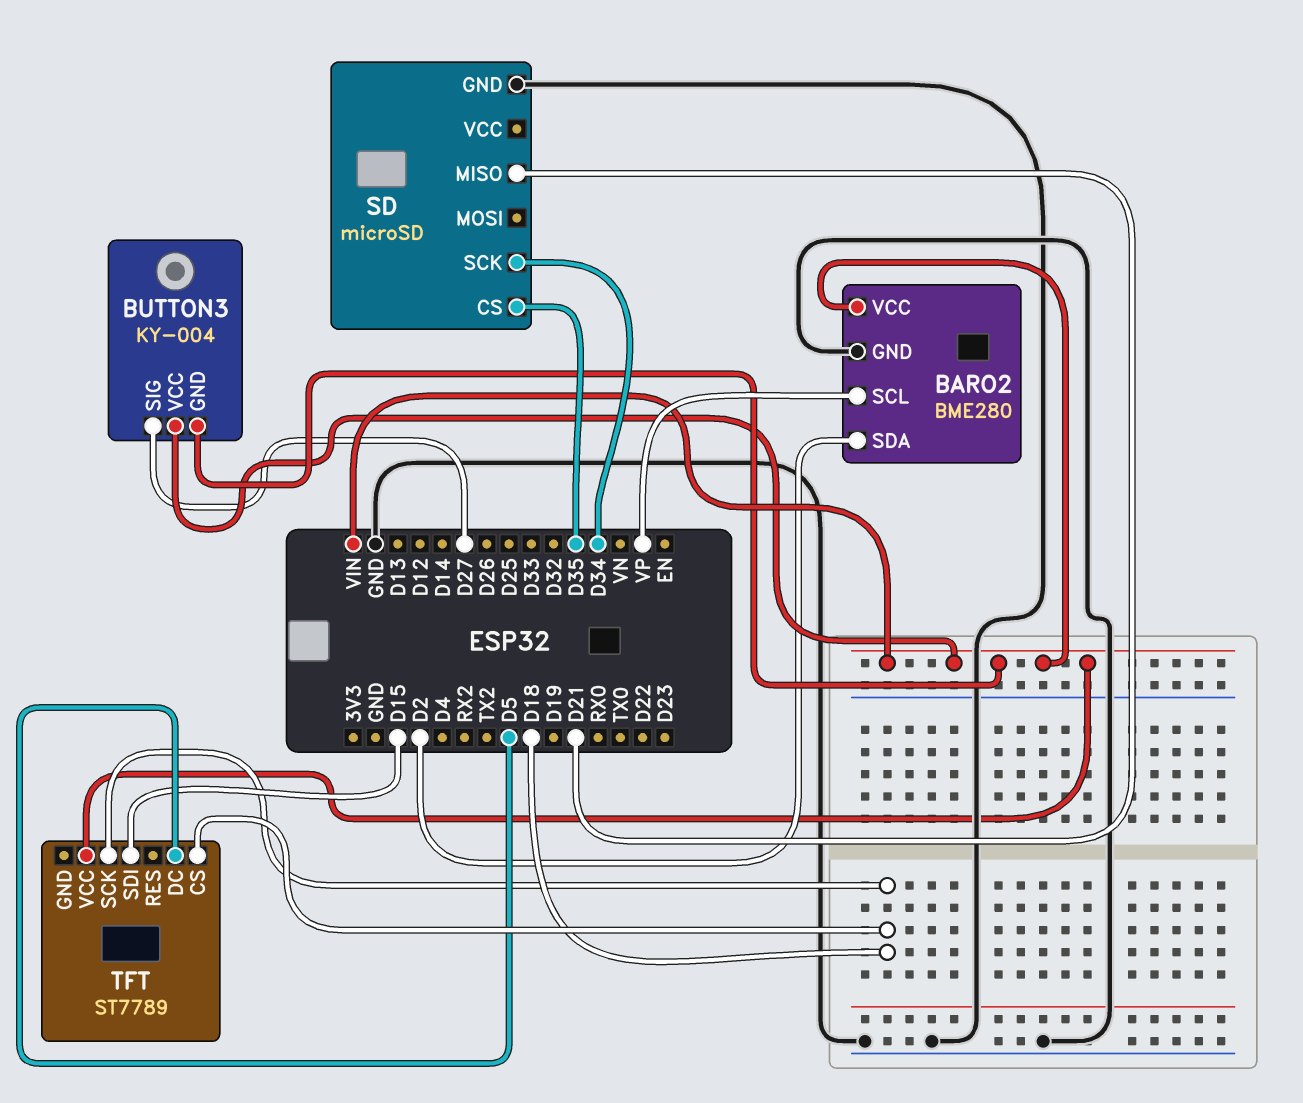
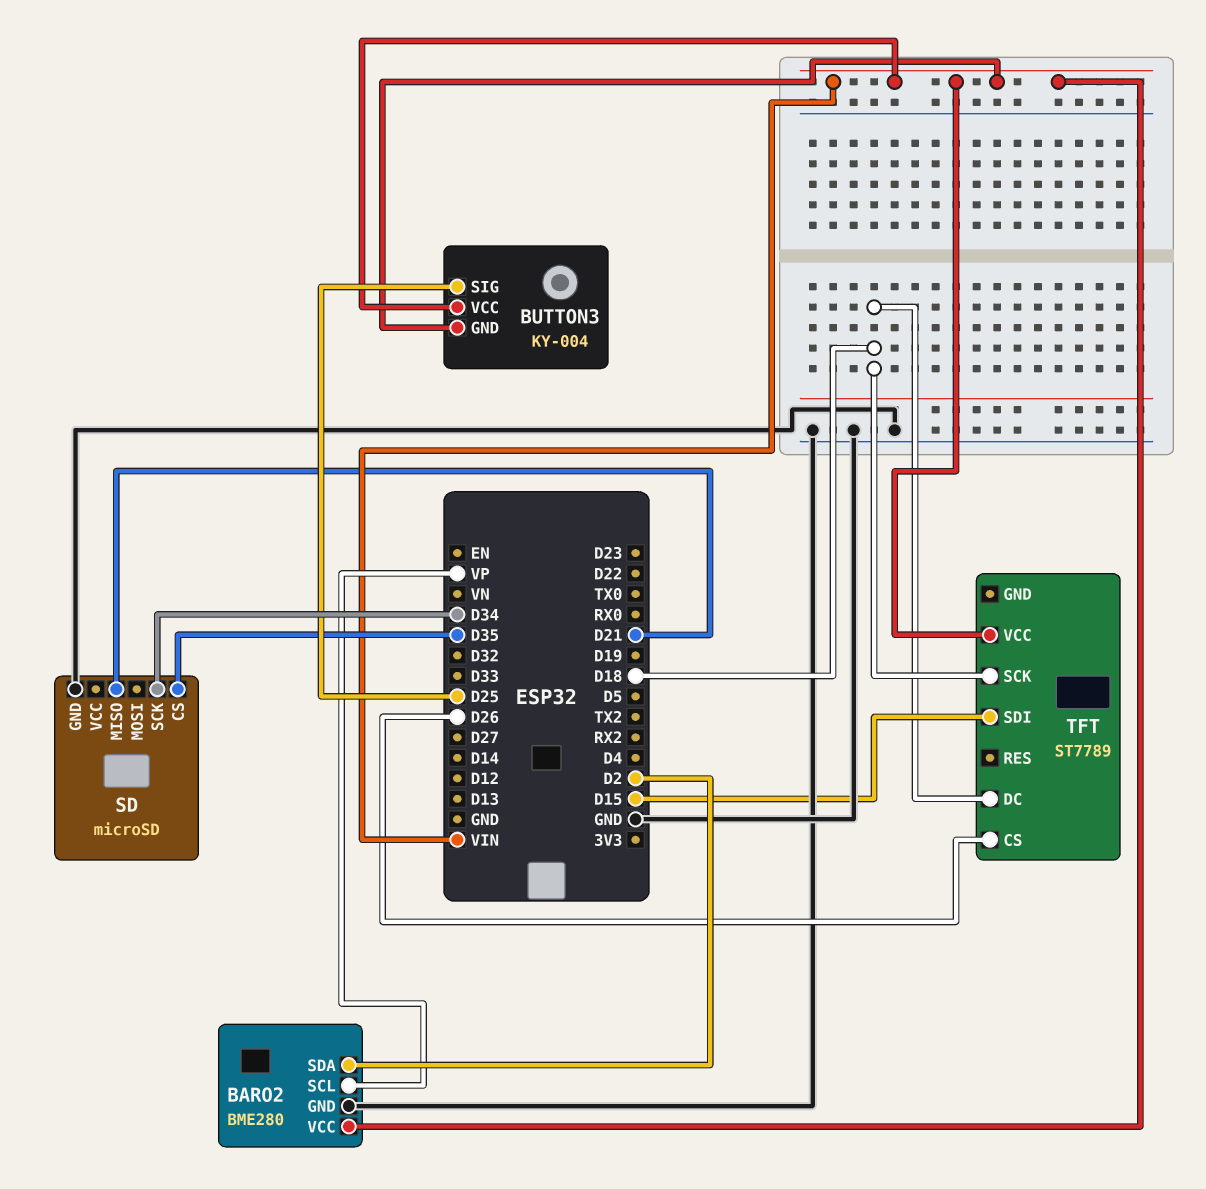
BUTTON3 pin SIG: D27 -> D25
TFT pin CS: D18 -> D26
TFT pin DC: D5 -> D18

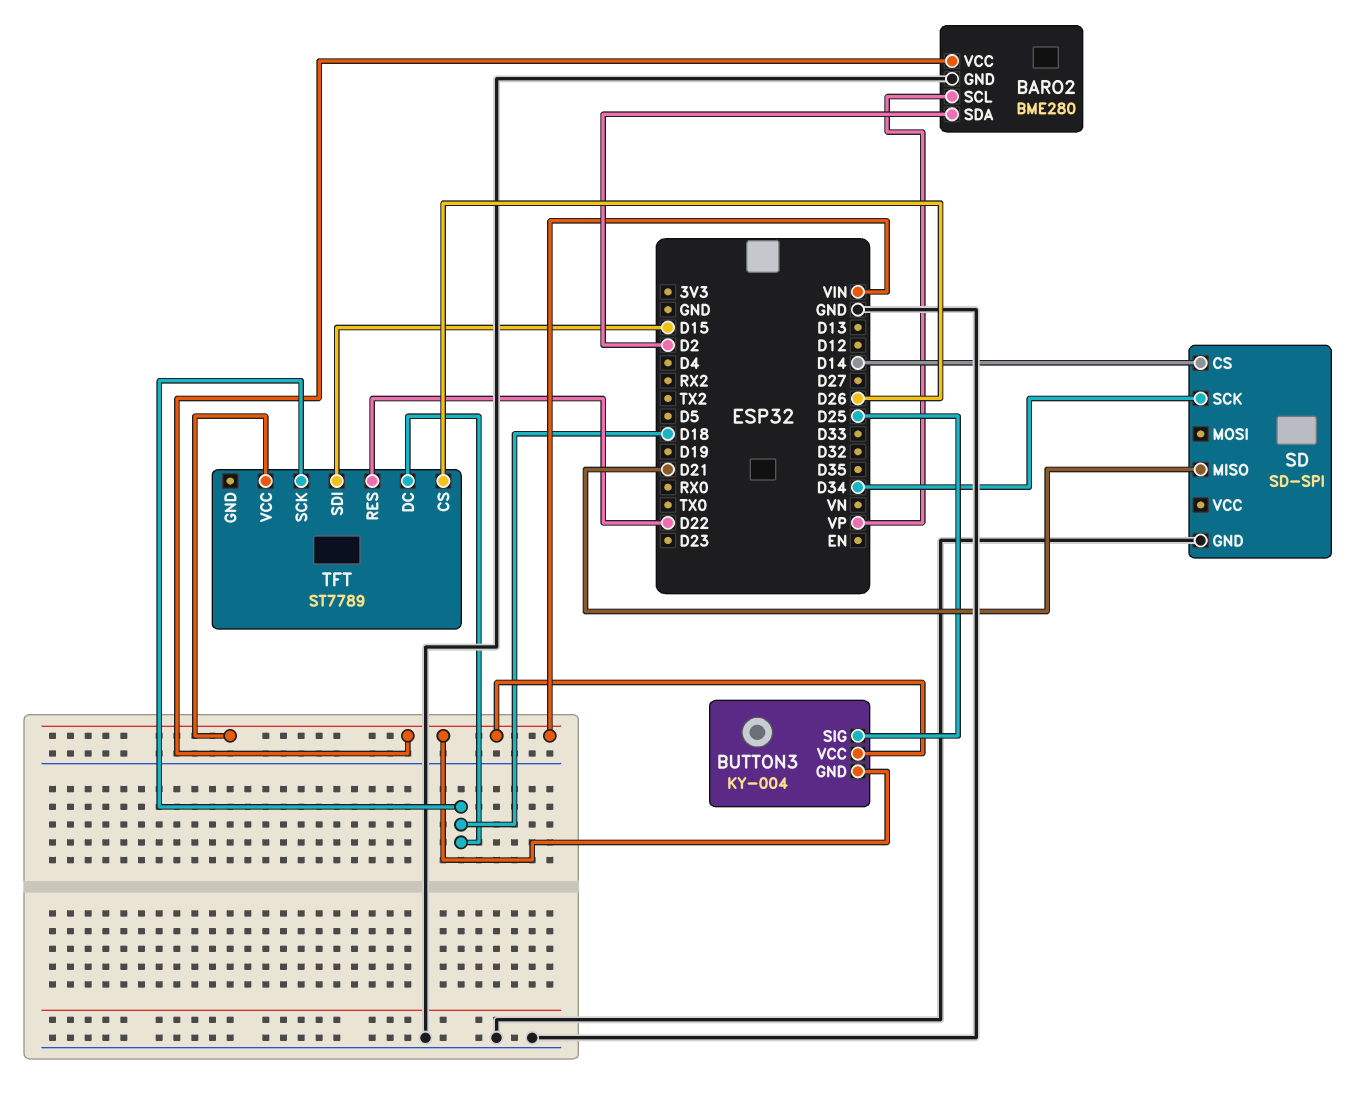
SD: microSD -> SD-SPI
SD pin CS: D35 -> D14
TFT pin RES: none -> D22

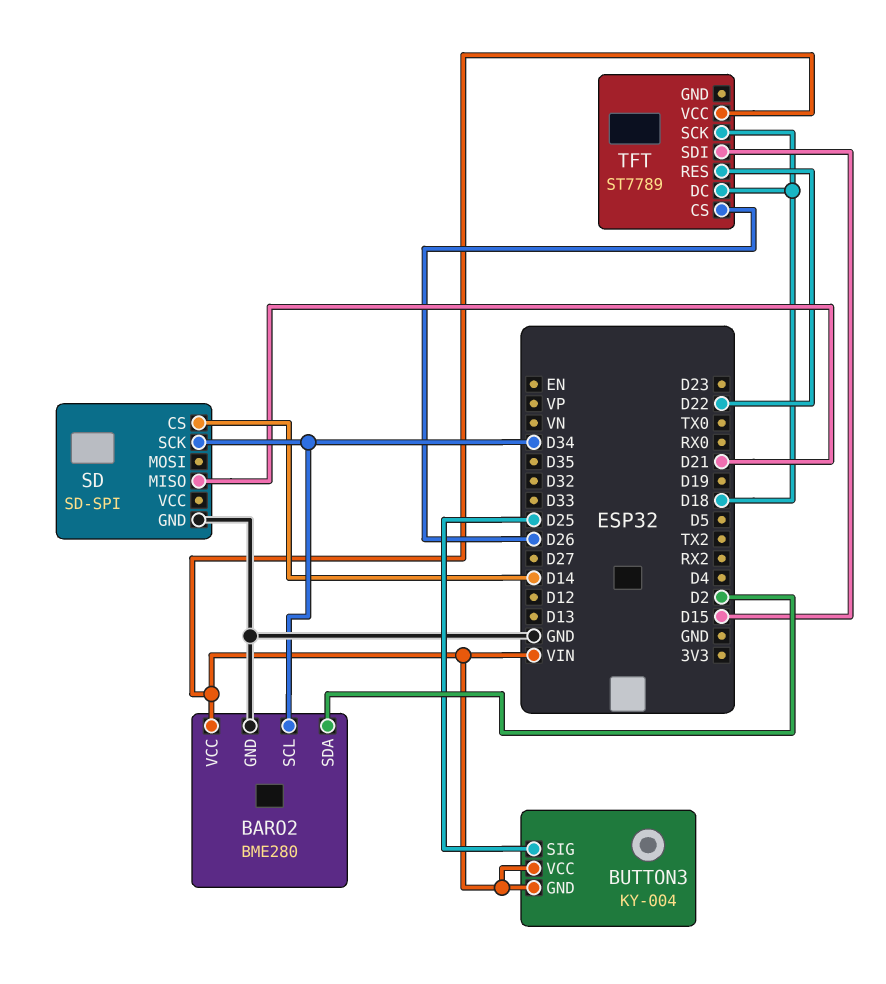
BARO2 pin SCL: VP -> D34

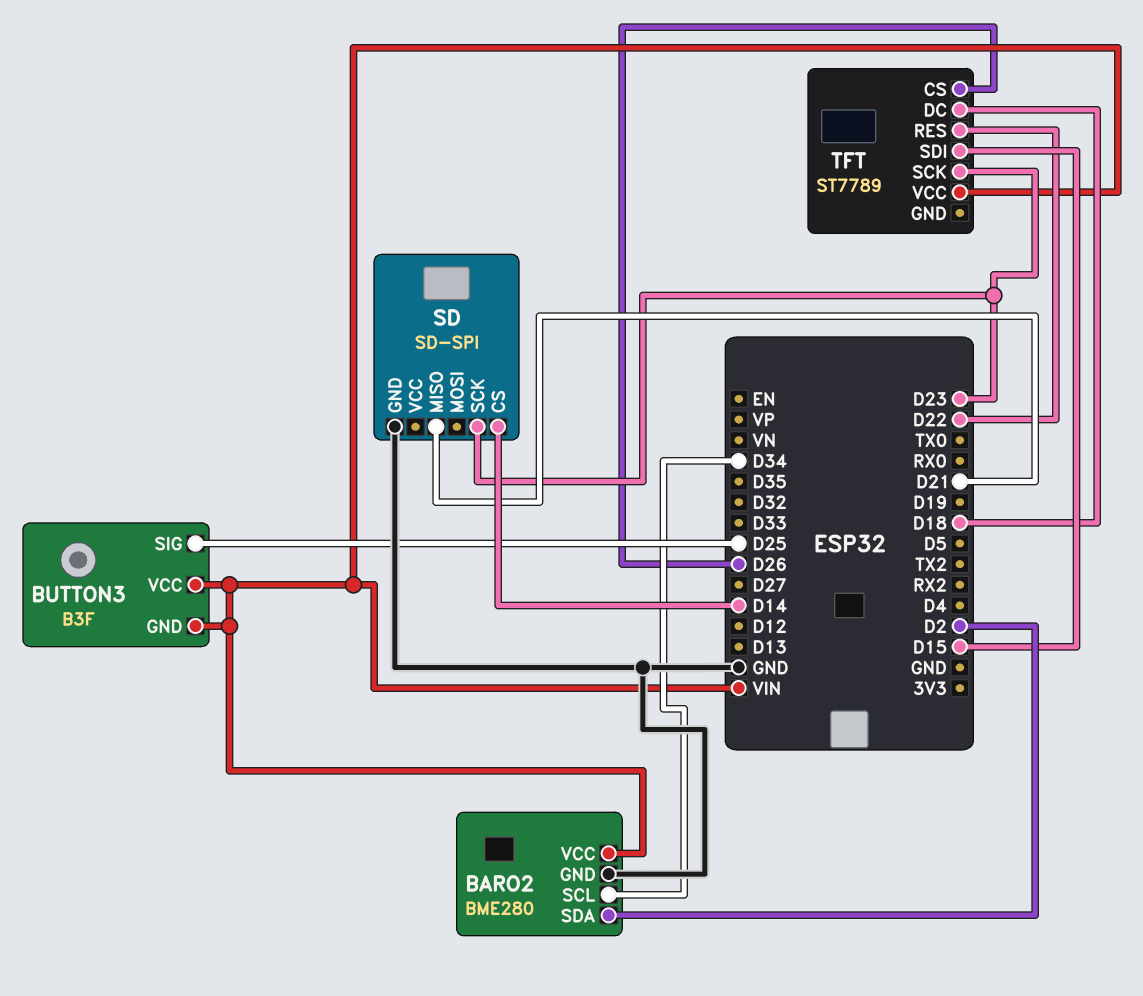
BUTTON3: KY-004 -> B3F
SD pin SCK: D34 -> D23
TFT pin SCK: D18 -> D23

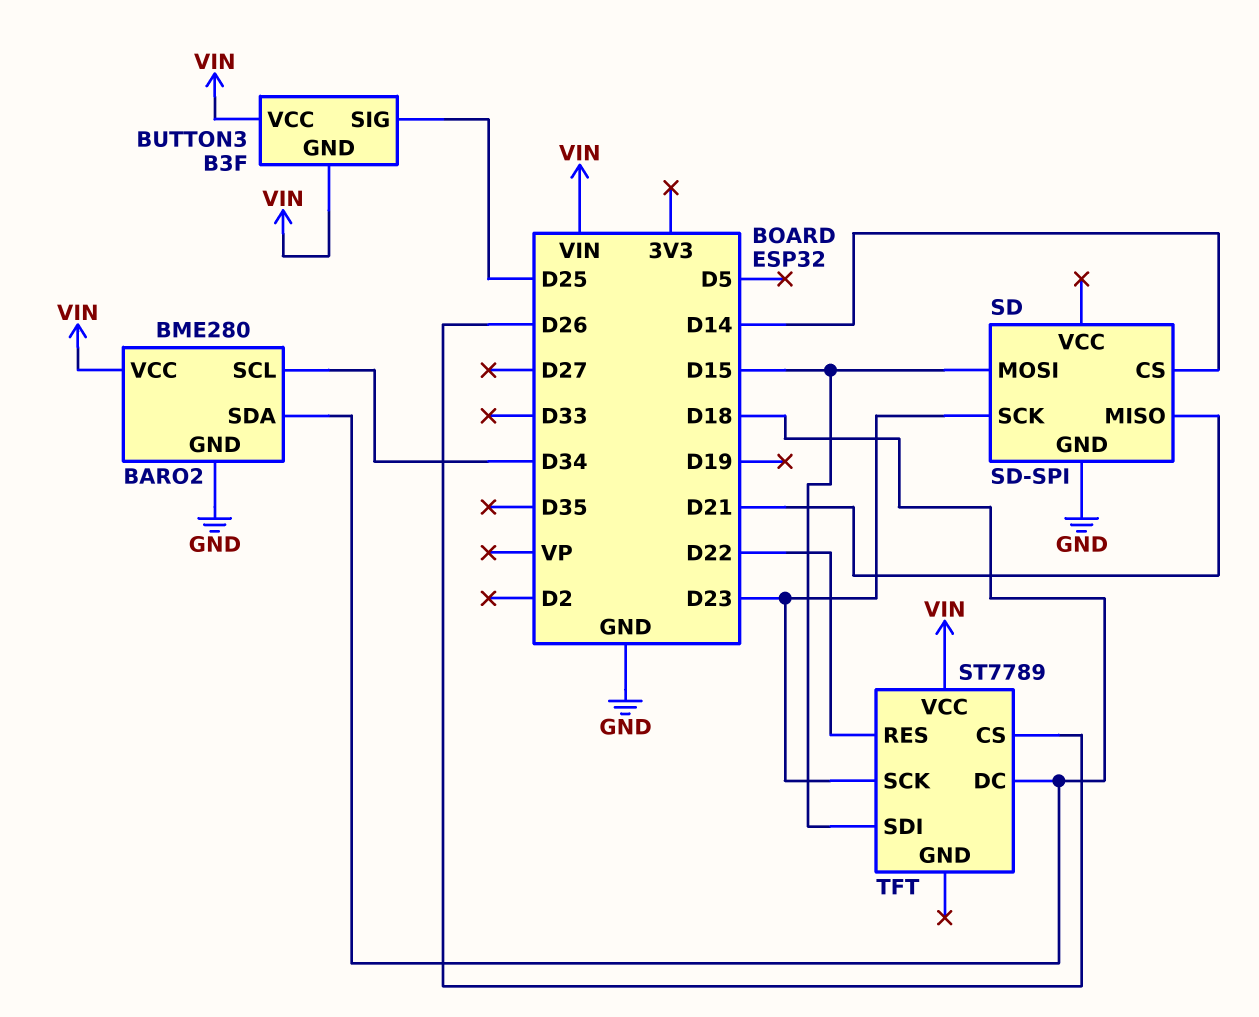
BARO2 pin SDA: D2 -> D18
SD pin MOSI: none -> D15

